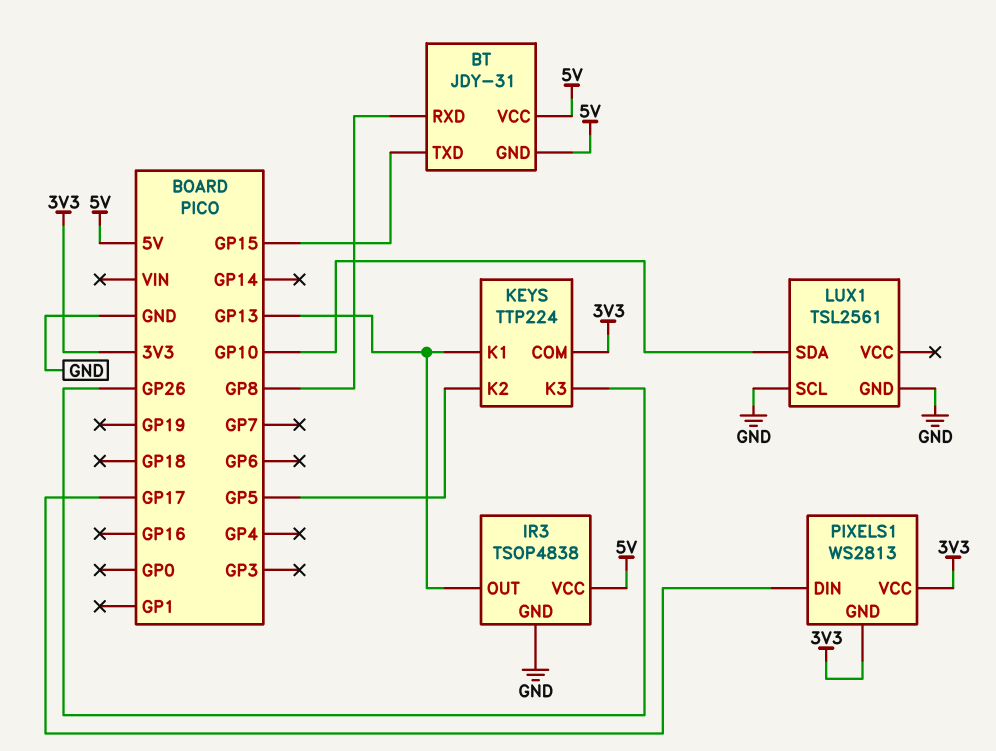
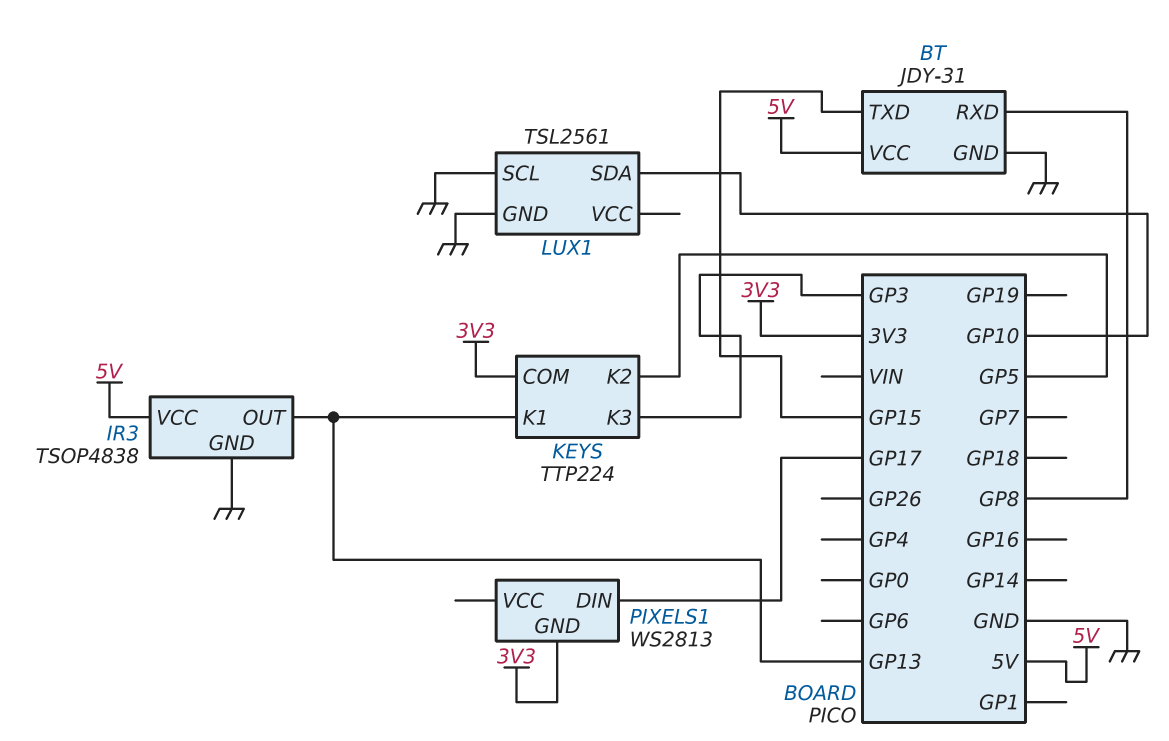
BT pin GND: 5V -> GND
KEYS pin K3: GP26 -> GP3
PIXELS1 pin VCC: 3V3 -> none

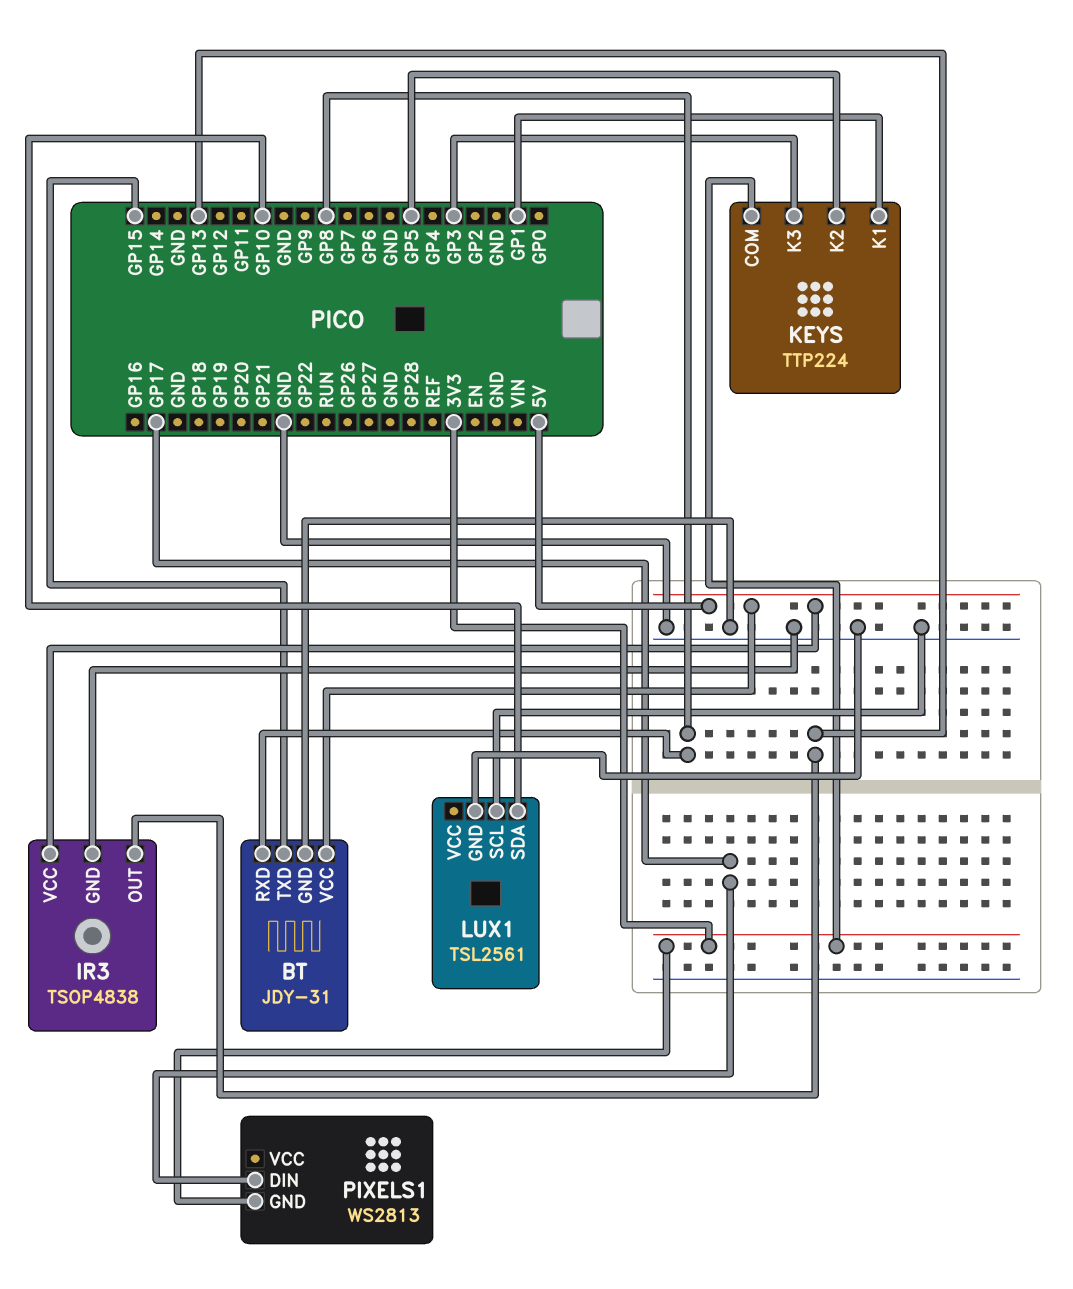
KEYS pin K1: GP13 -> GP1

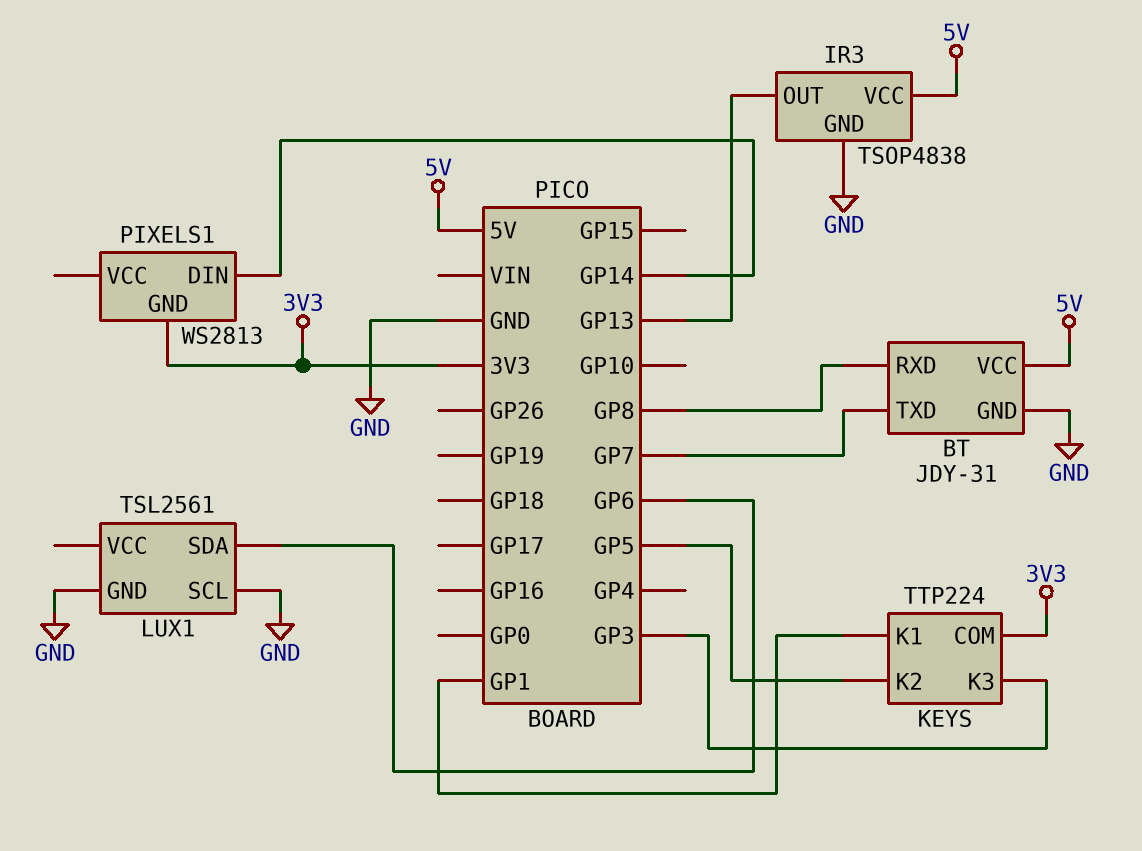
BT pin TXD: GP15 -> GP7
LUX1 pin SDA: GP10 -> GP6
PIXELS1 pin DIN: GP17 -> GP14

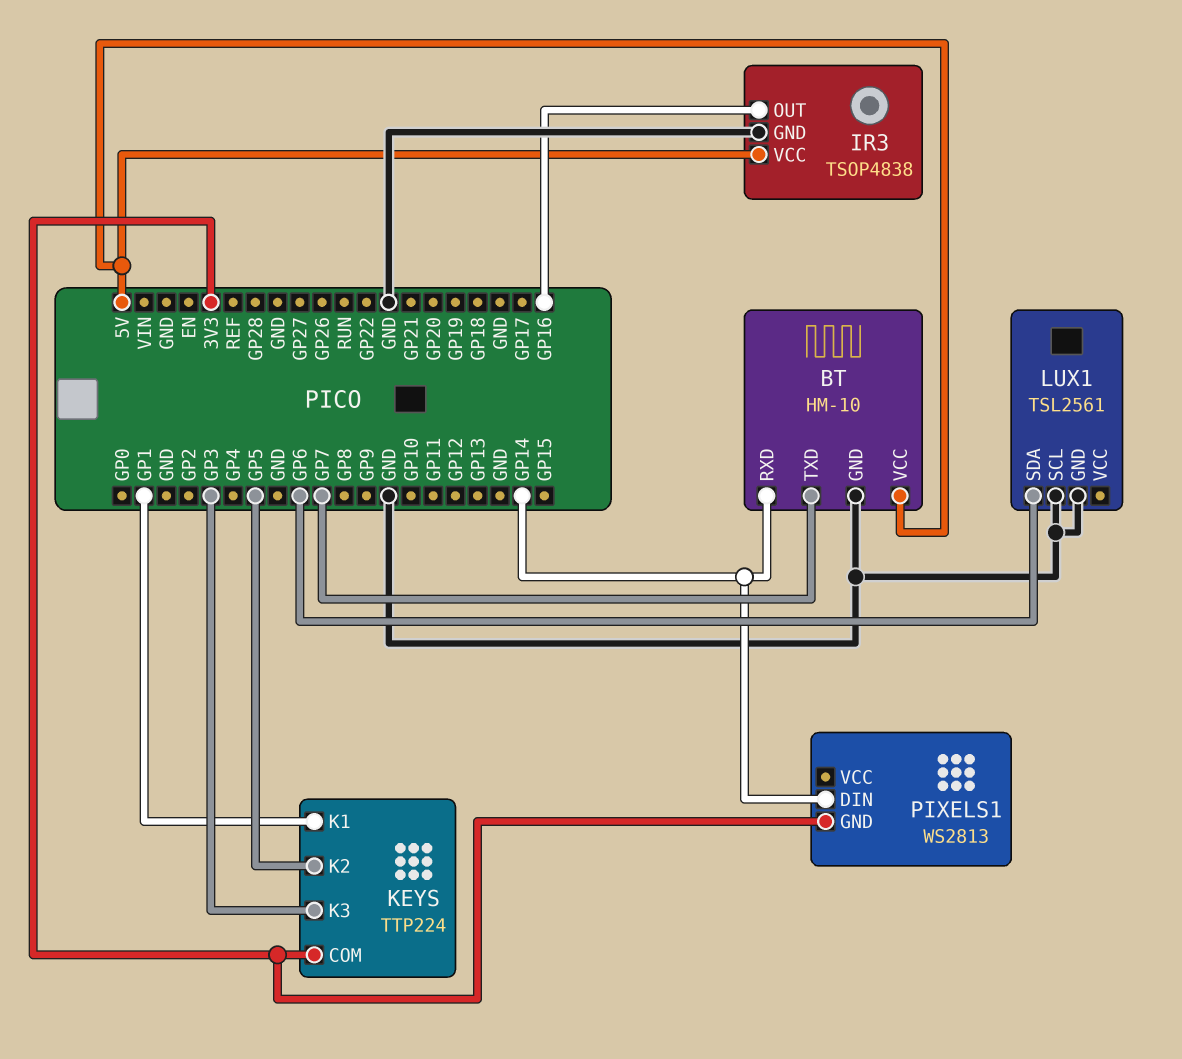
BT: JDY-31 -> HM-10
BT pin RXD: GP8 -> GP14
IR3 pin OUT: GP13 -> GP16

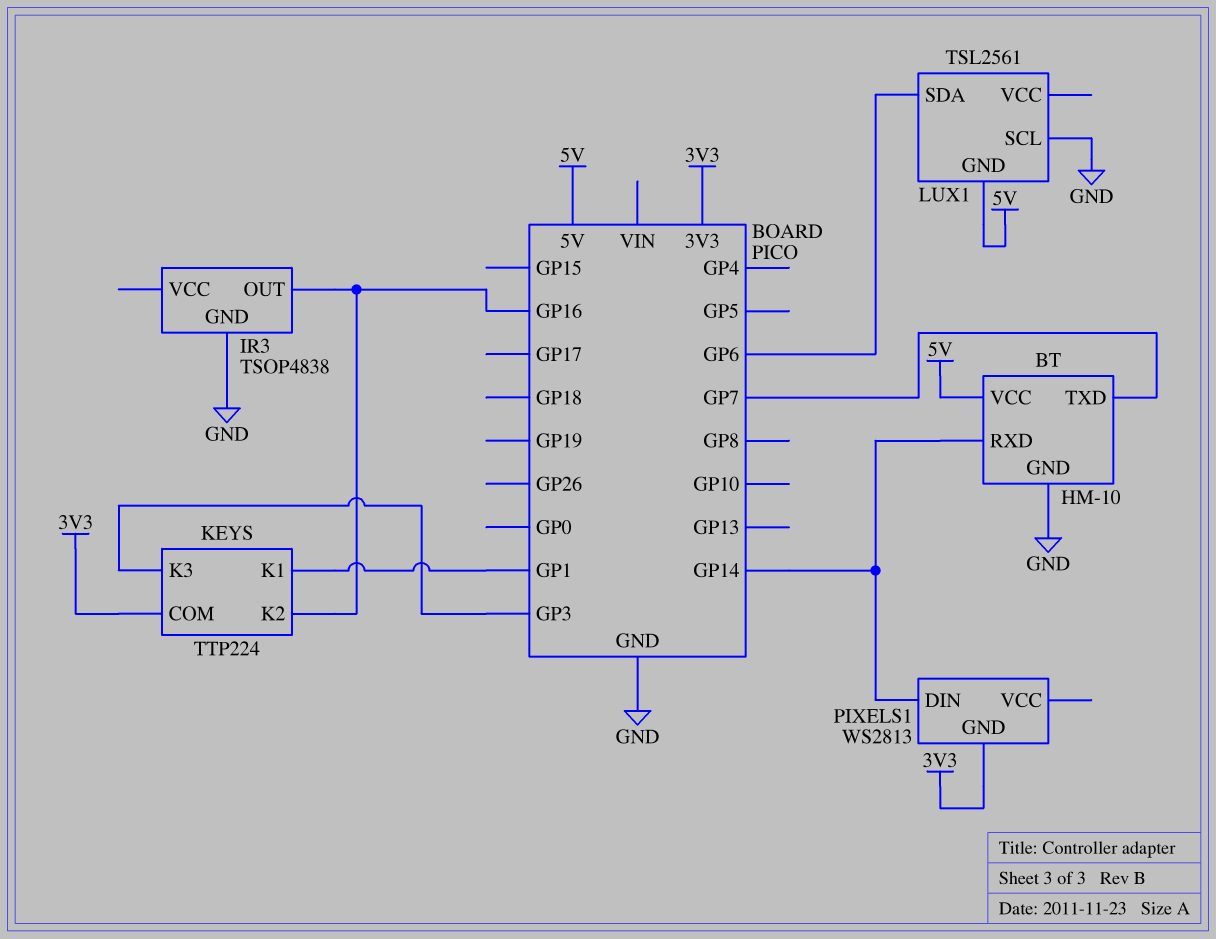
IR3 pin VCC: 5V -> none
KEYS pin K2: GP5 -> GP16
LUX1 pin GND: GND -> 5V

